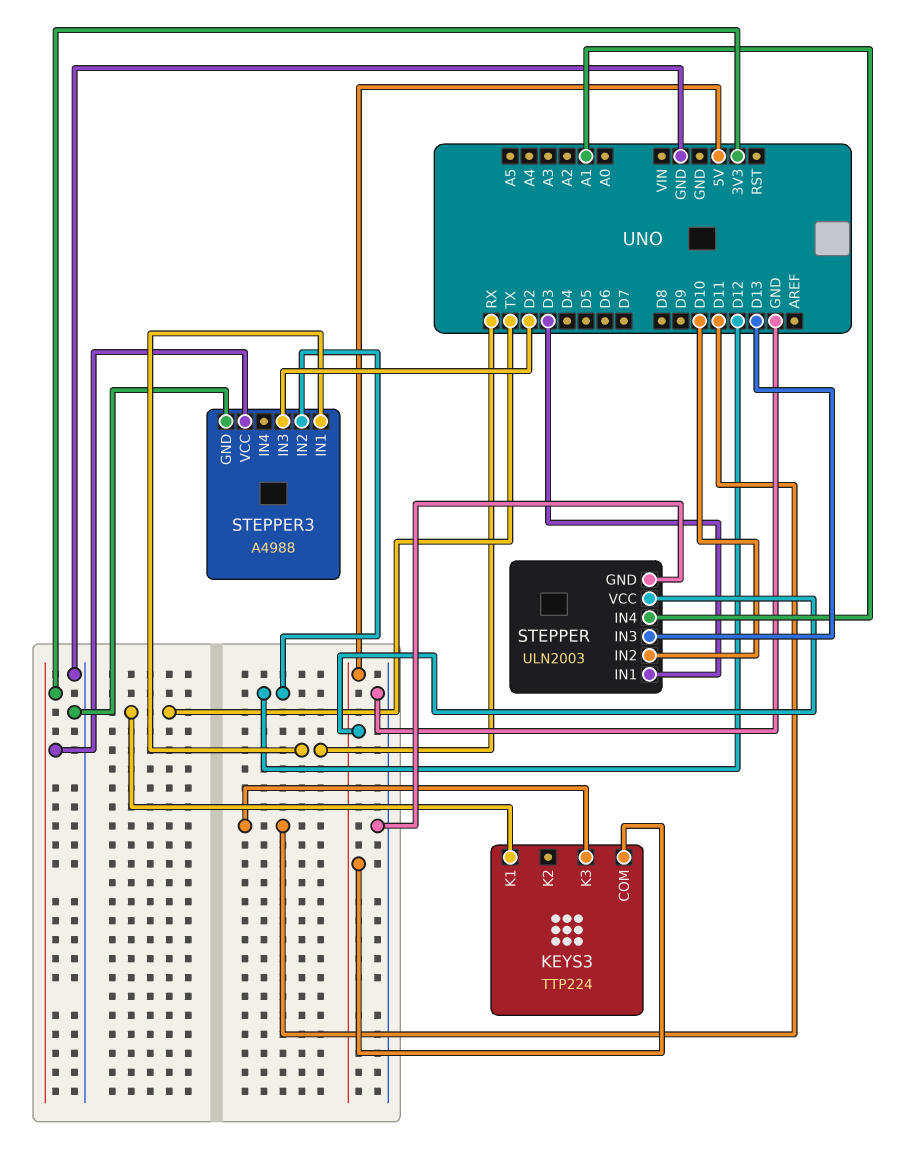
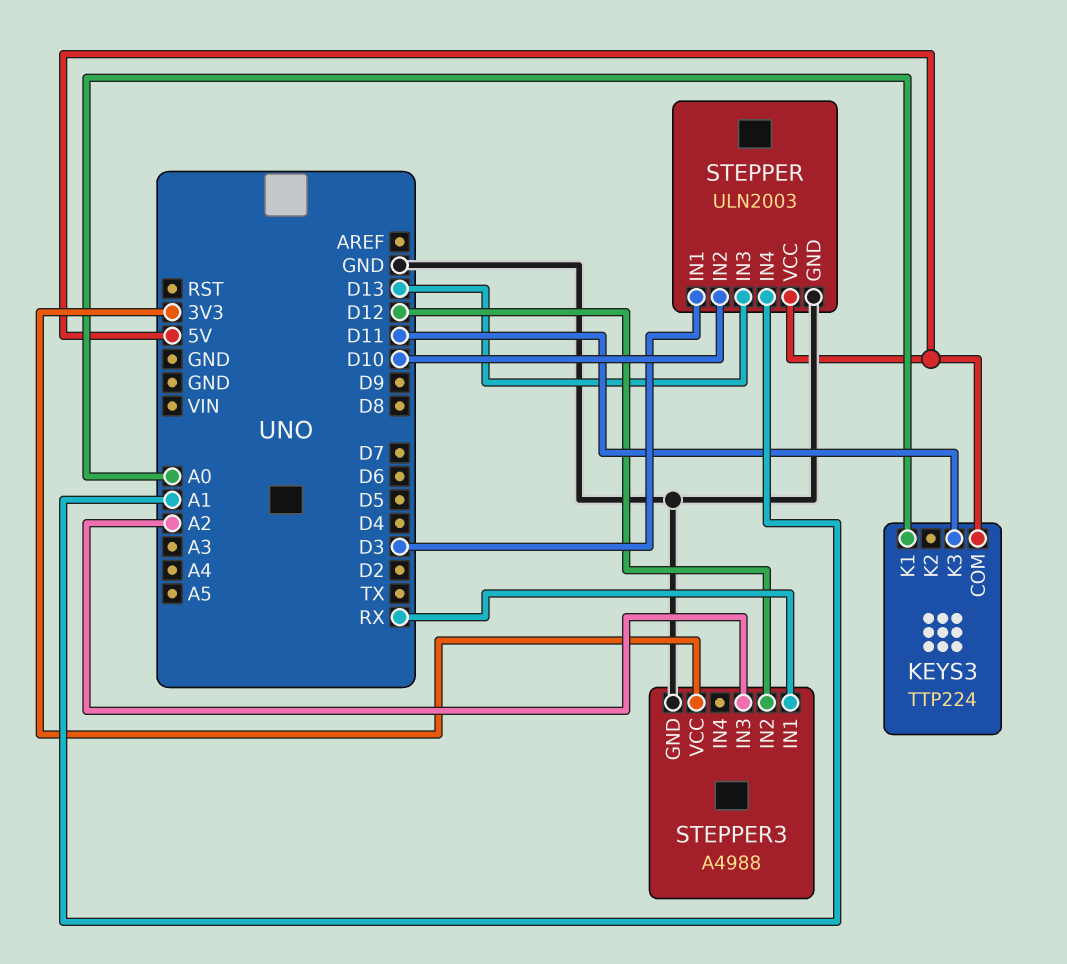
KEYS3 pin K1: TX -> A0
STEPPER3 pin IN3: D2 -> A2

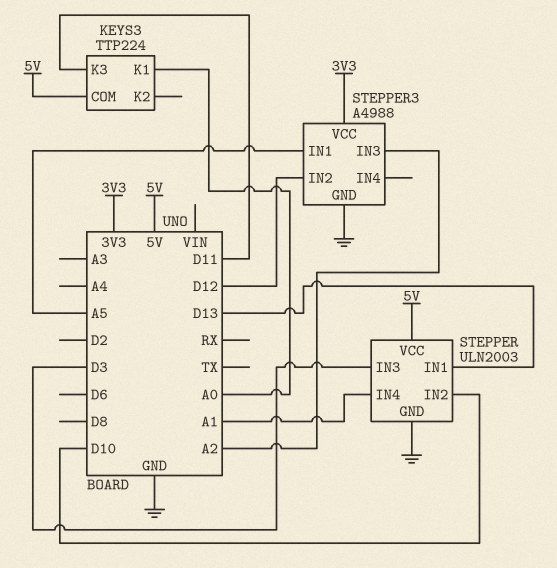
STEPPER pin IN1: D3 -> D13
STEPPER pin IN3: D13 -> D3
STEPPER3 pin IN1: RX -> A5

